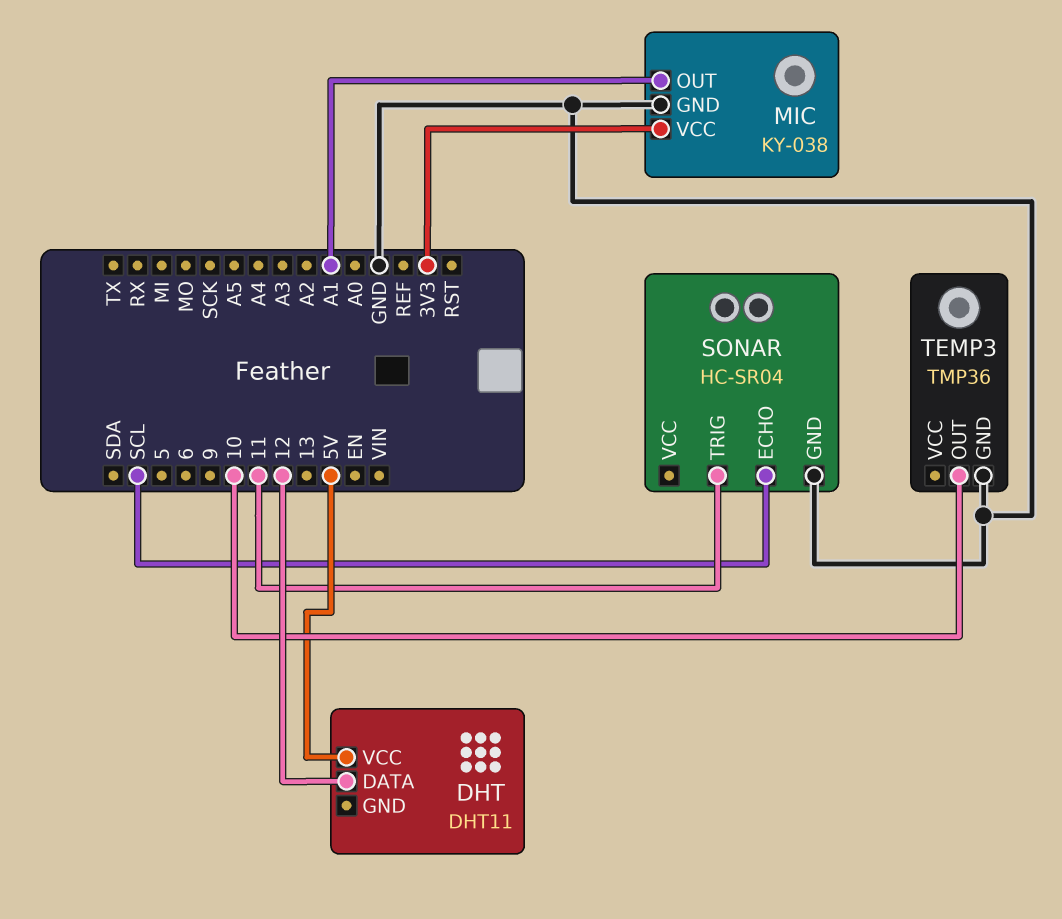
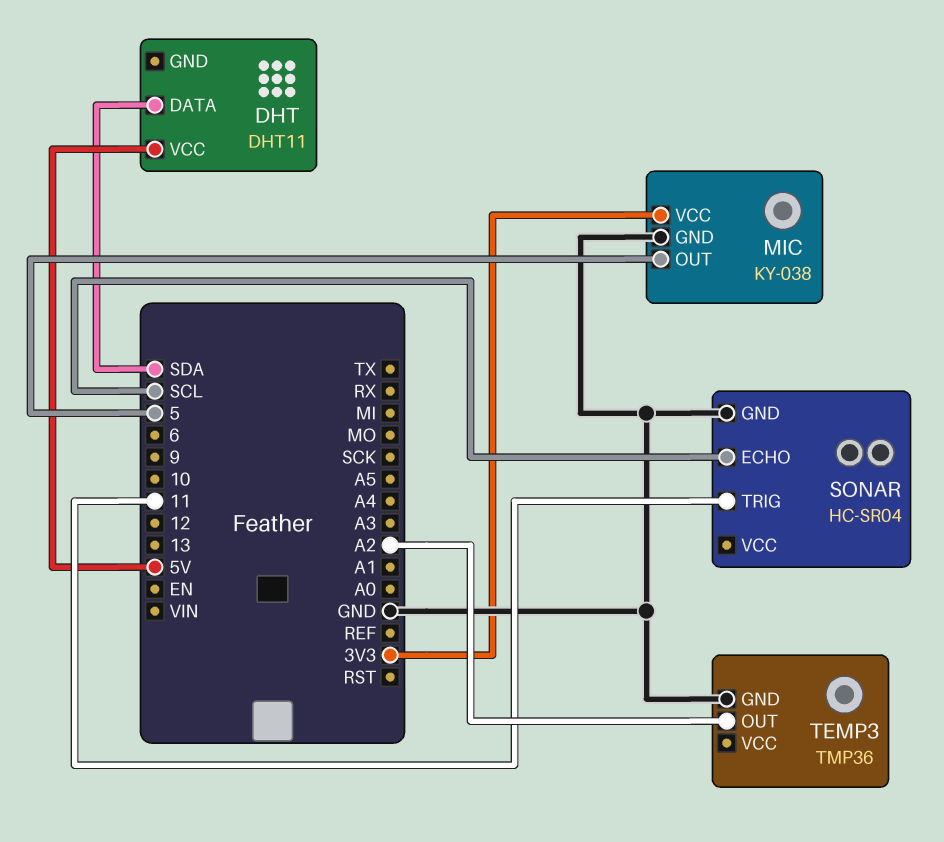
DHT pin DATA: 12 -> SDA
MIC pin OUT: A1 -> 5
TEMP3 pin OUT: 10 -> A2

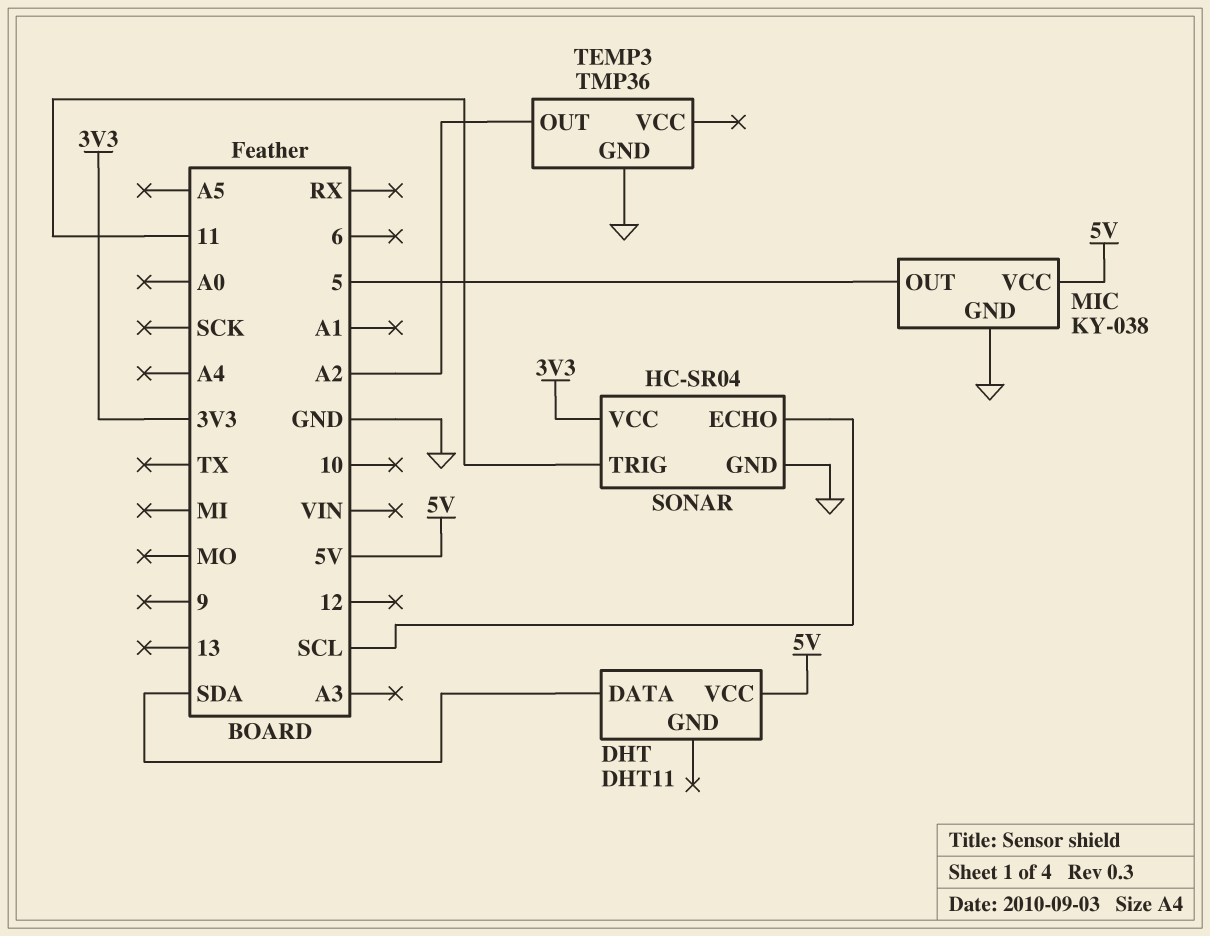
MIC pin VCC: 3V3 -> 5V
SONAR pin VCC: none -> 3V3

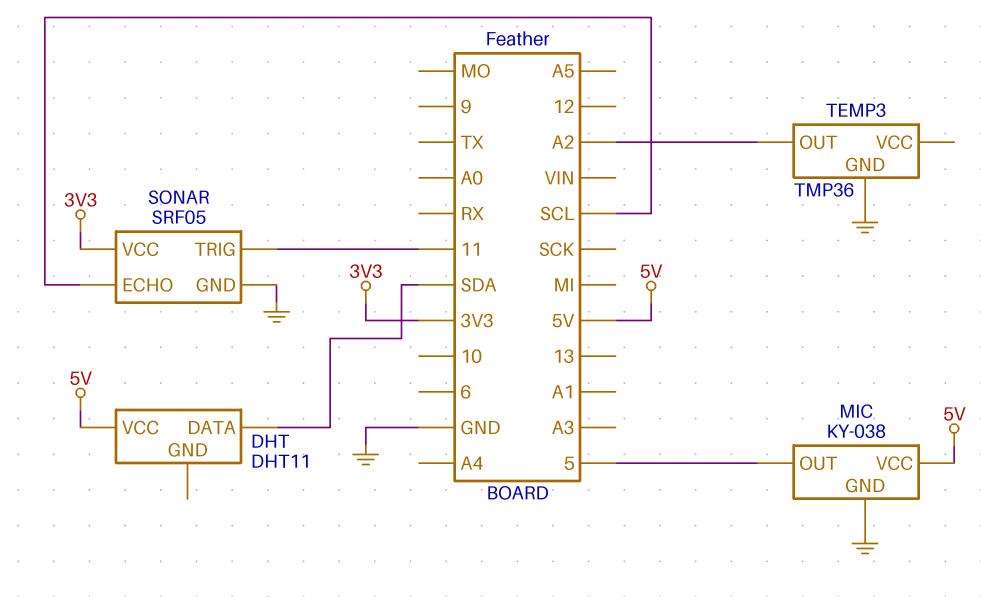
SONAR: HC-SR04 -> SRF05

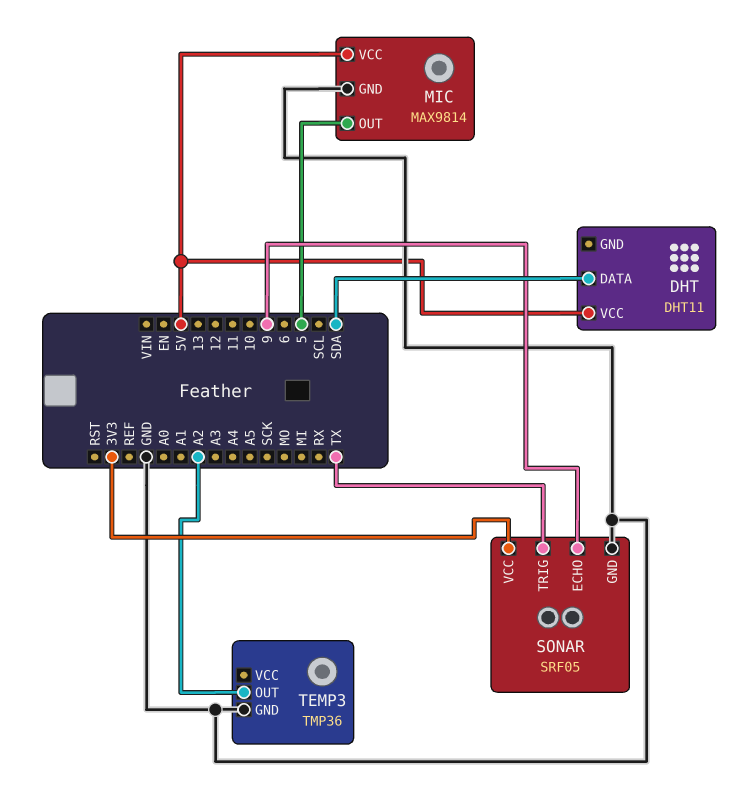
MIC: KY-038 -> MAX9814
SONAR pin ECHO: SCL -> 9
SONAR pin TRIG: 11 -> TX

